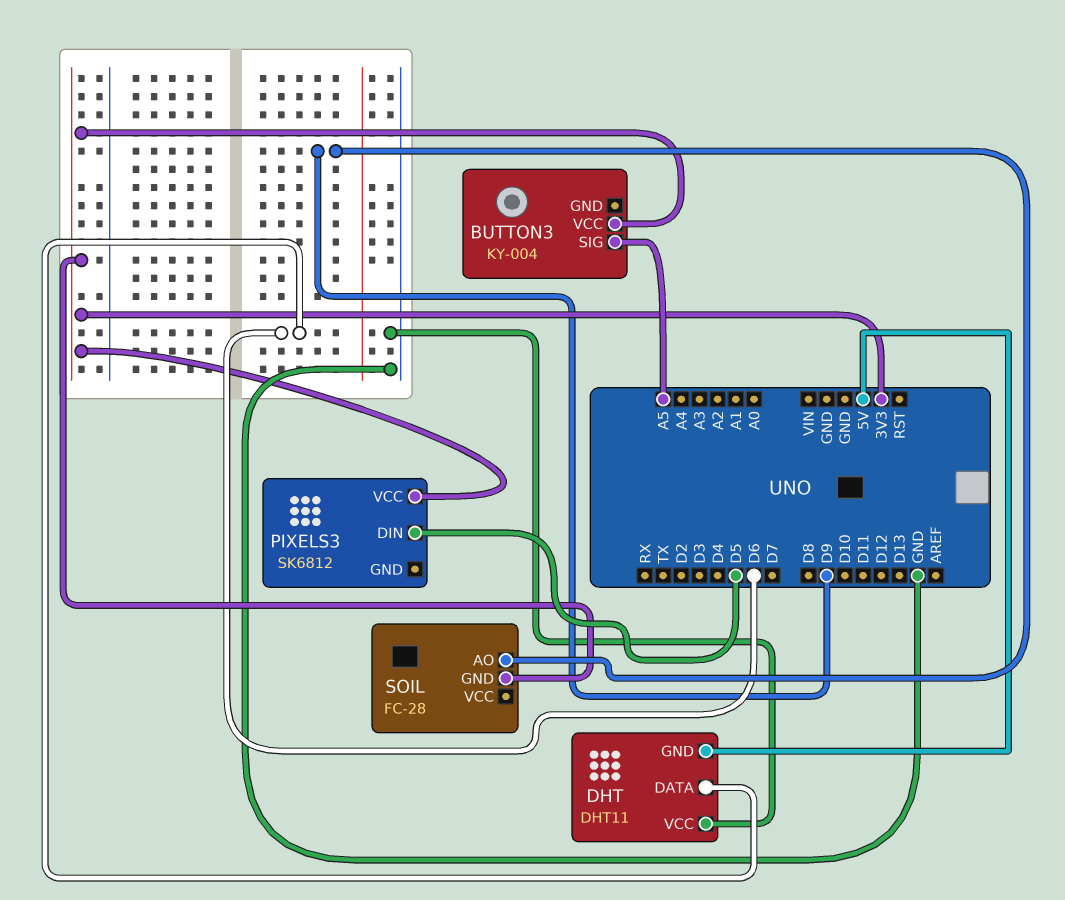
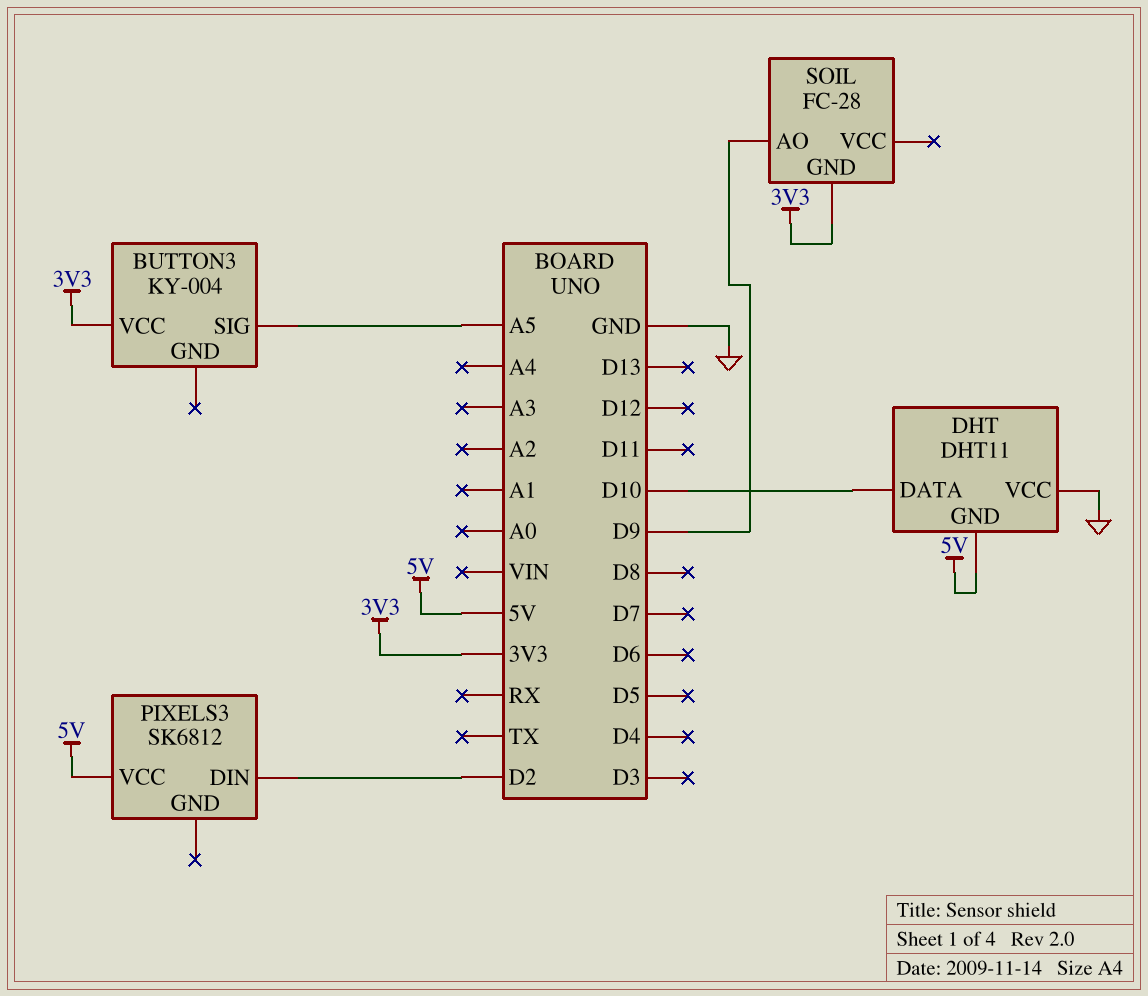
DHT pin DATA: D6 -> D10
PIXELS3 pin DIN: D5 -> D2
PIXELS3 pin VCC: 3V3 -> 5V

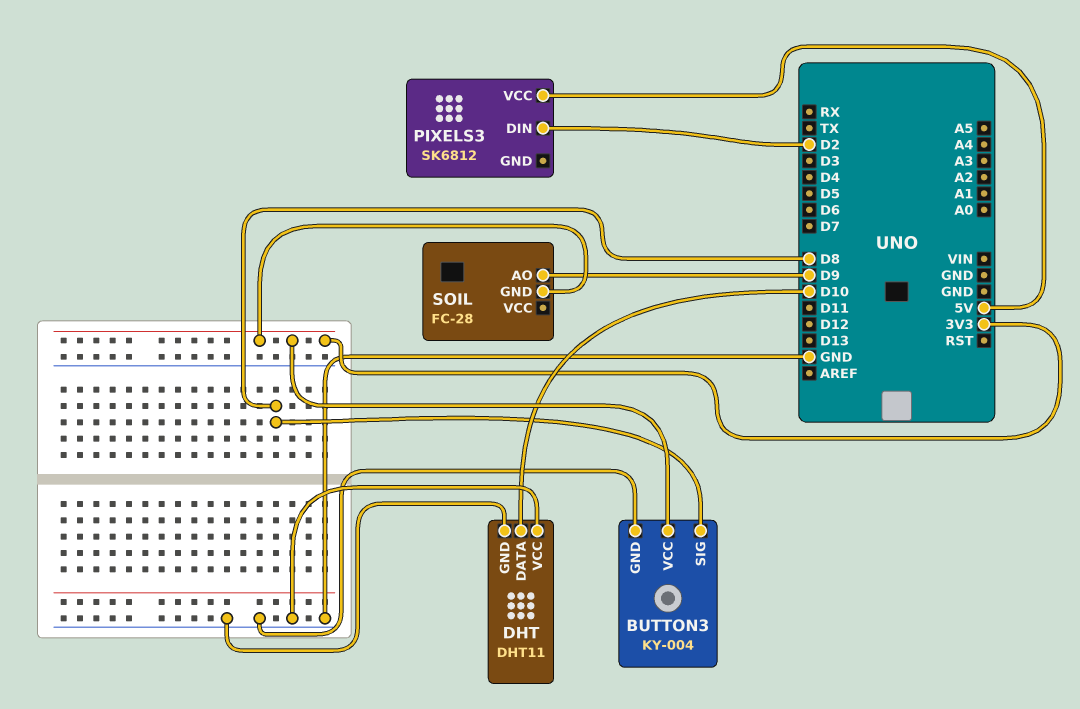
BUTTON3 pin GND: none -> GND
BUTTON3 pin SIG: A5 -> D8
DHT pin GND: 5V -> GND

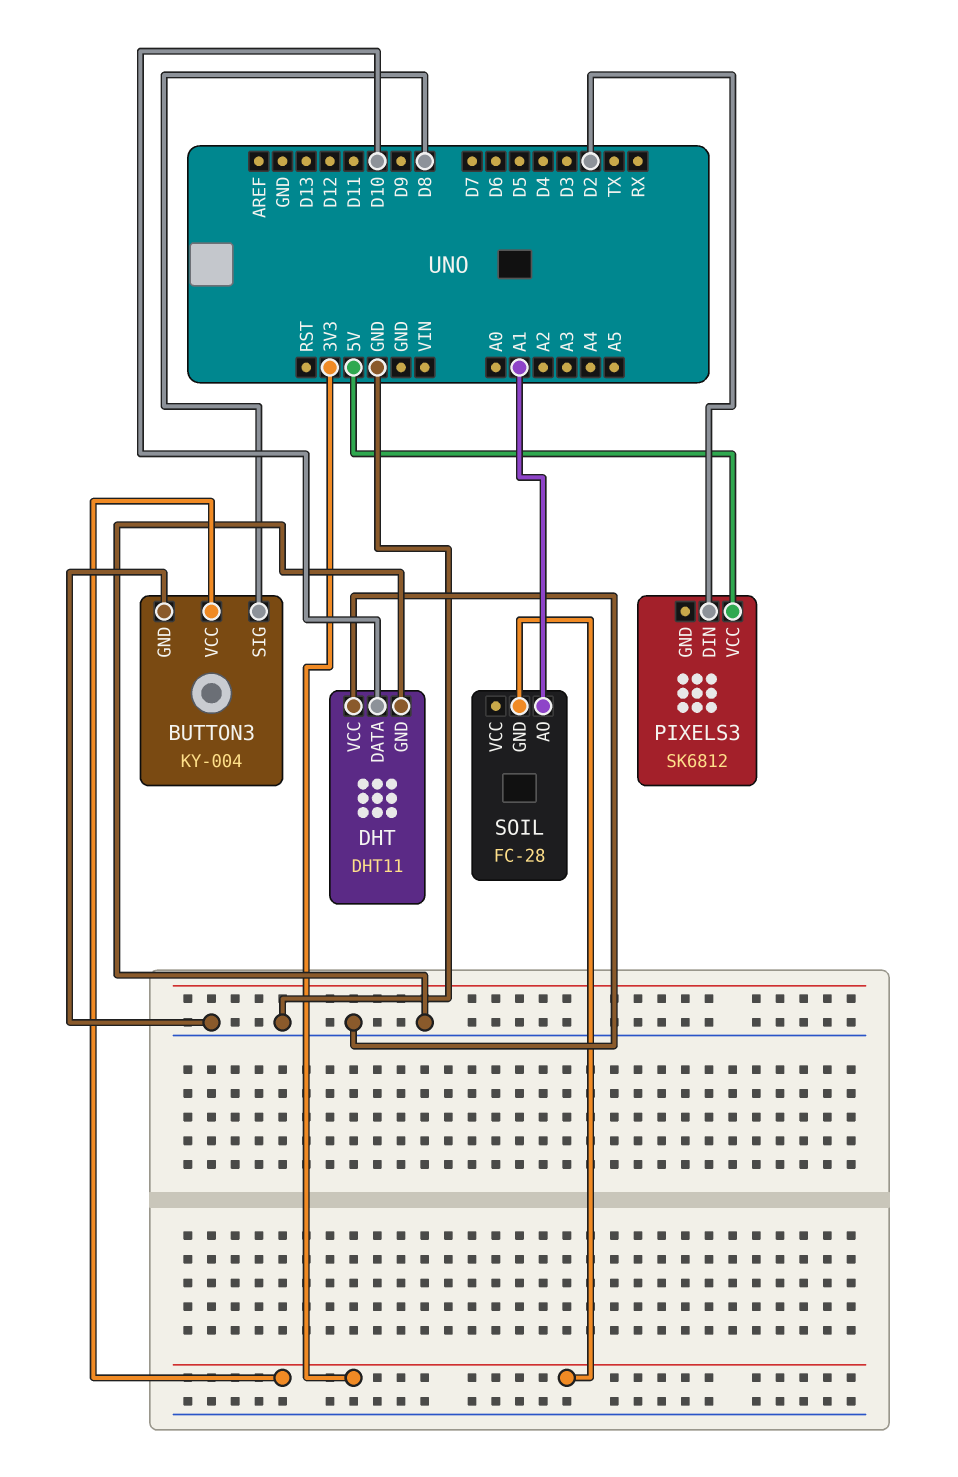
SOIL pin AO: D9 -> A1

